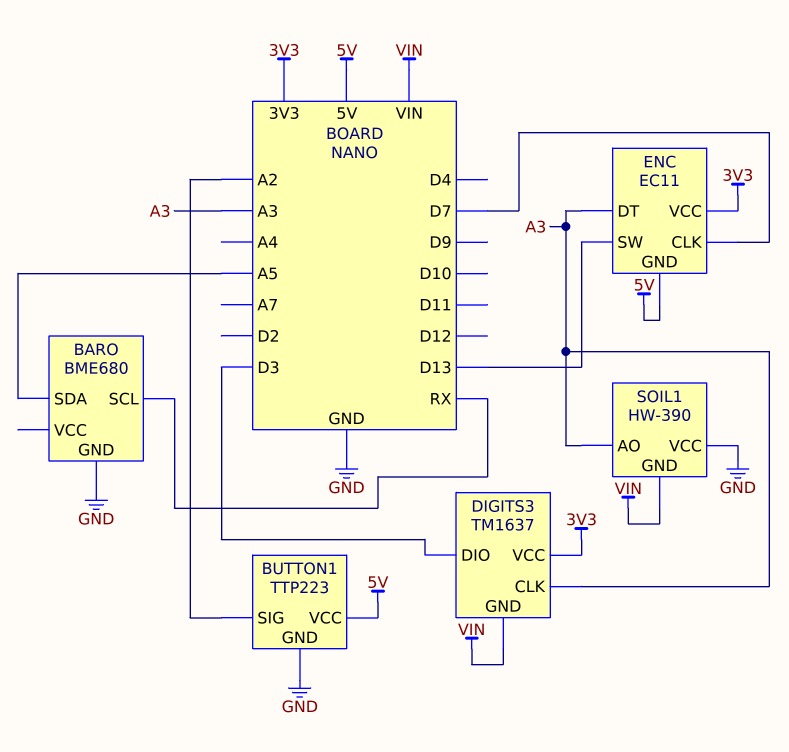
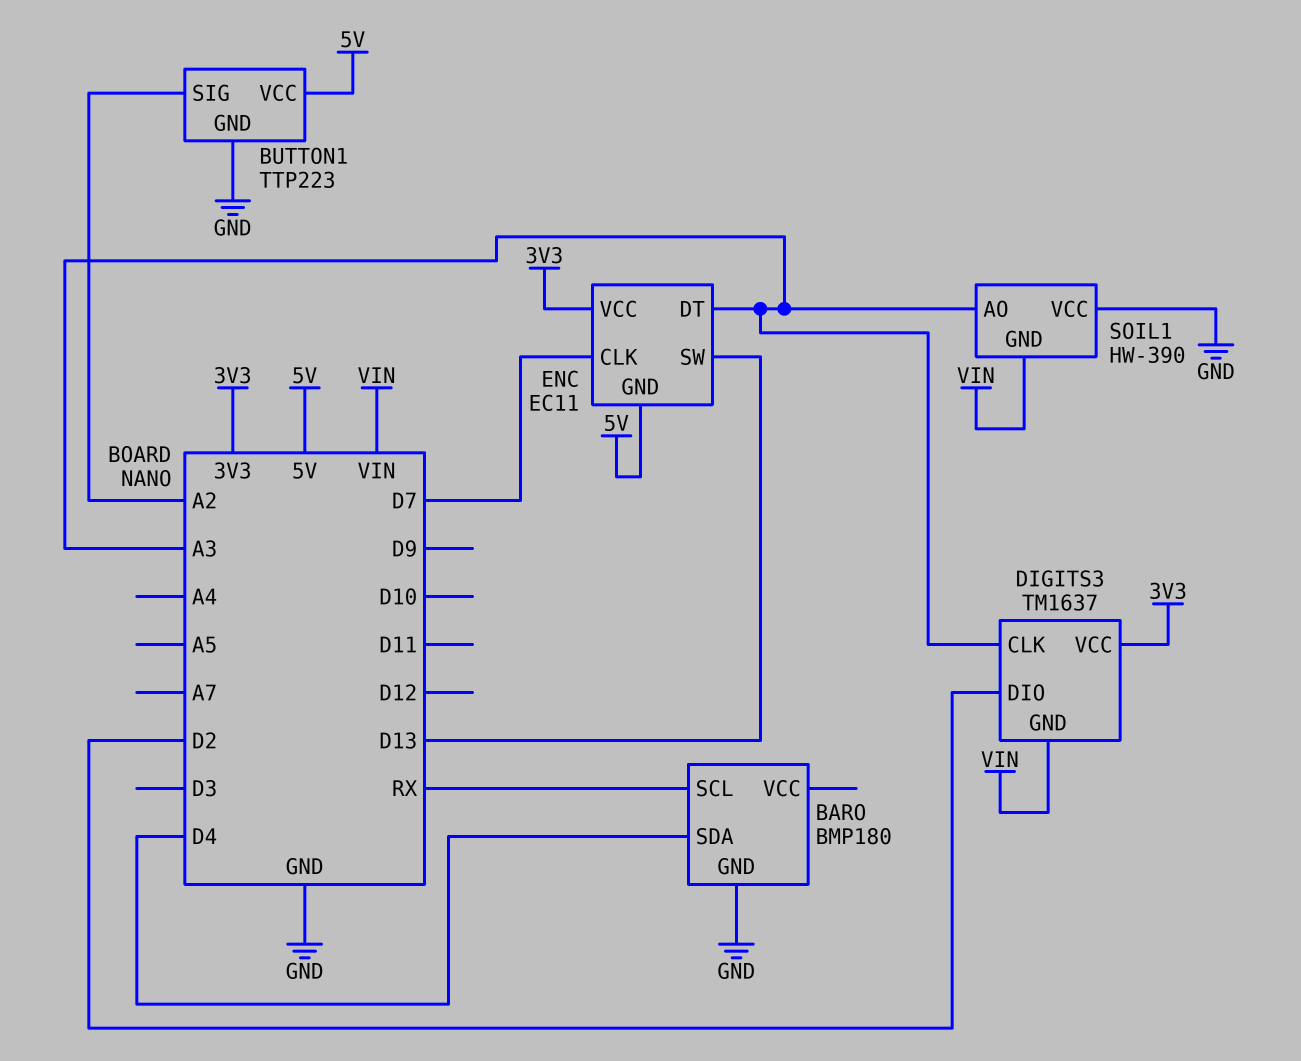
BARO: BME680 -> BMP180
BARO pin SDA: A5 -> D4
DIGITS3 pin DIO: D3 -> D2

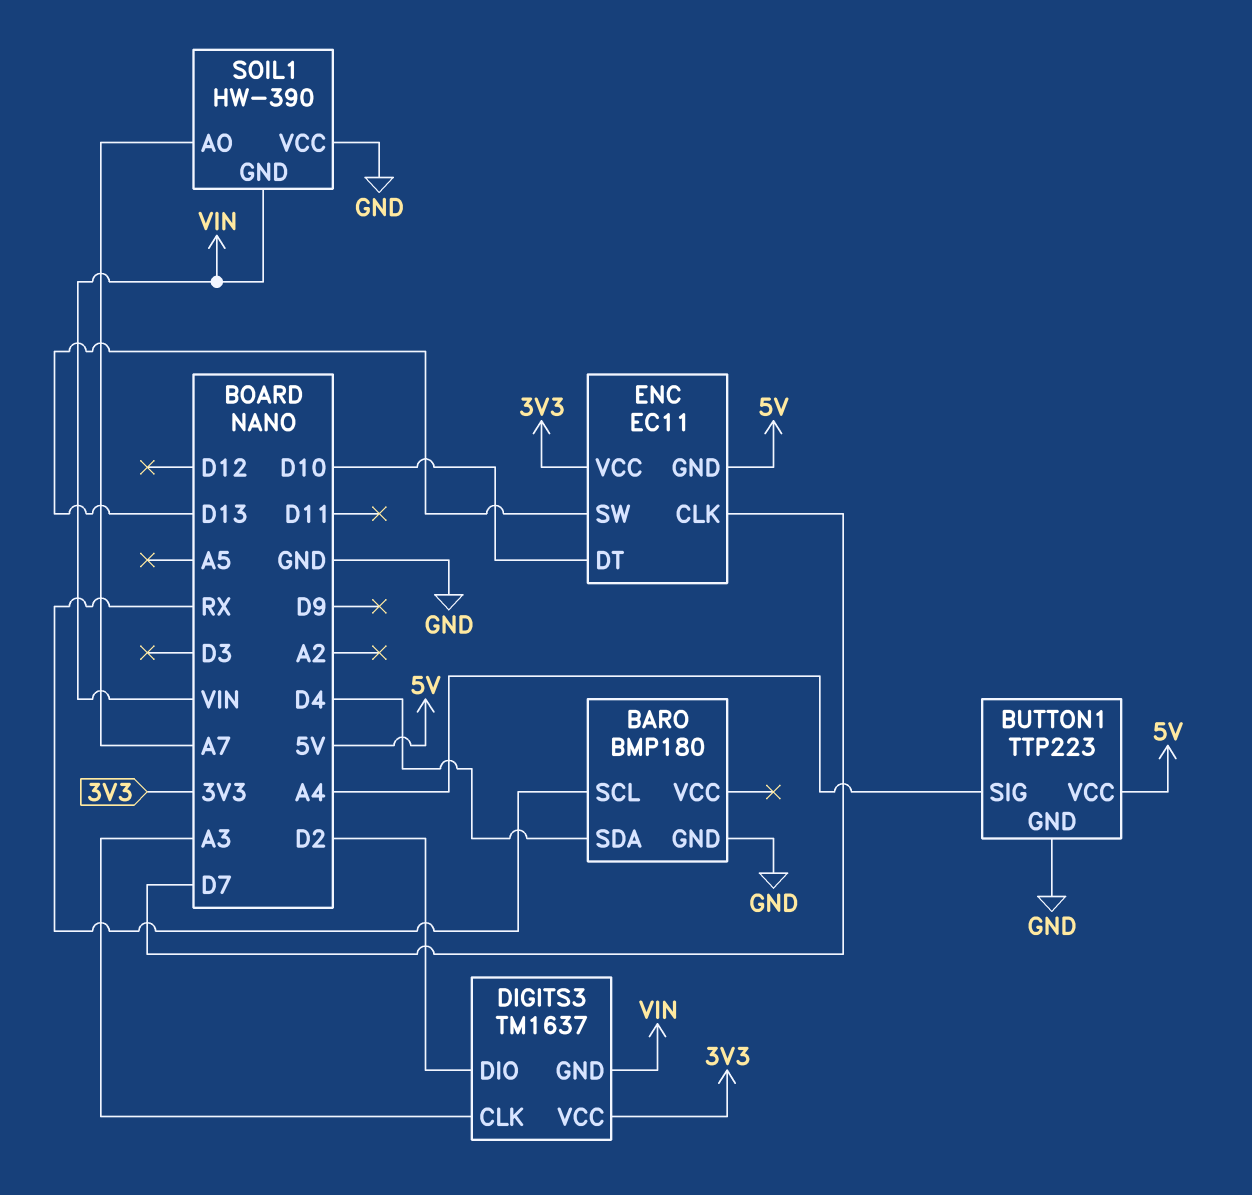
BUTTON1 pin SIG: A2 -> A4
ENC pin DT: A3 -> D10
SOIL1 pin AO: A3 -> A7

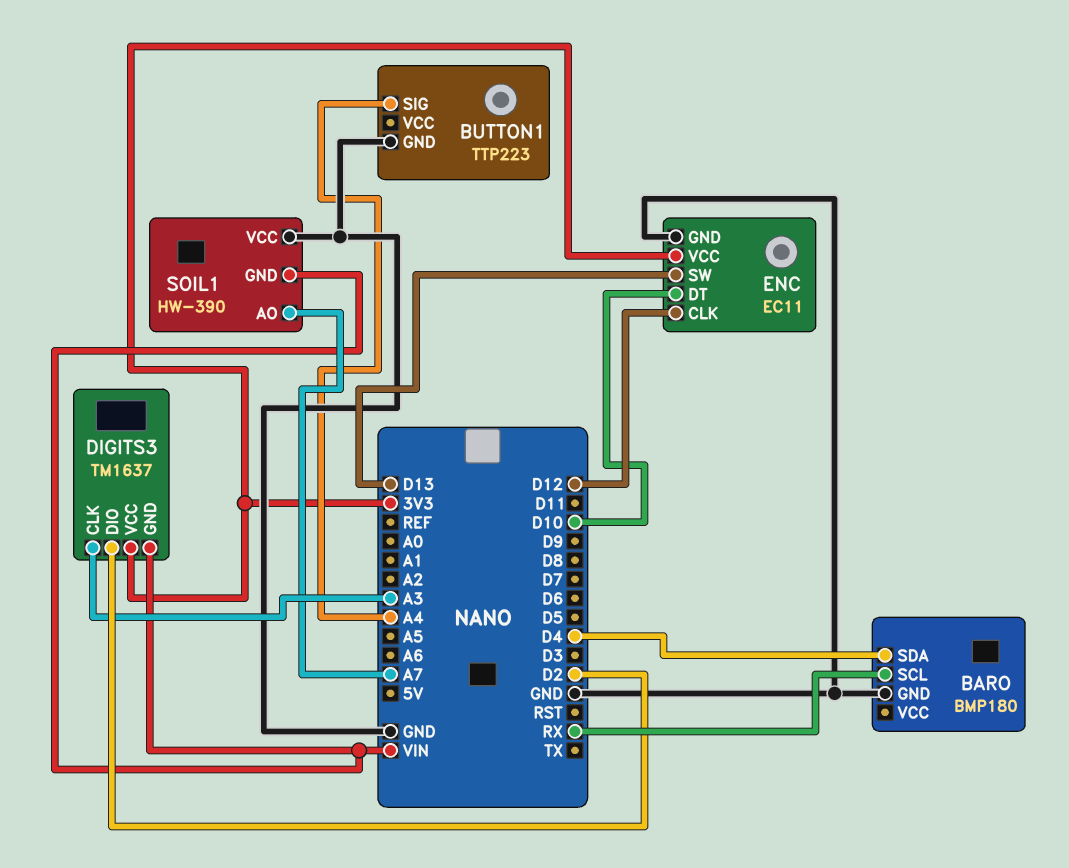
BUTTON1 pin VCC: 5V -> none
ENC pin CLK: D7 -> D12
ENC pin GND: 5V -> GND

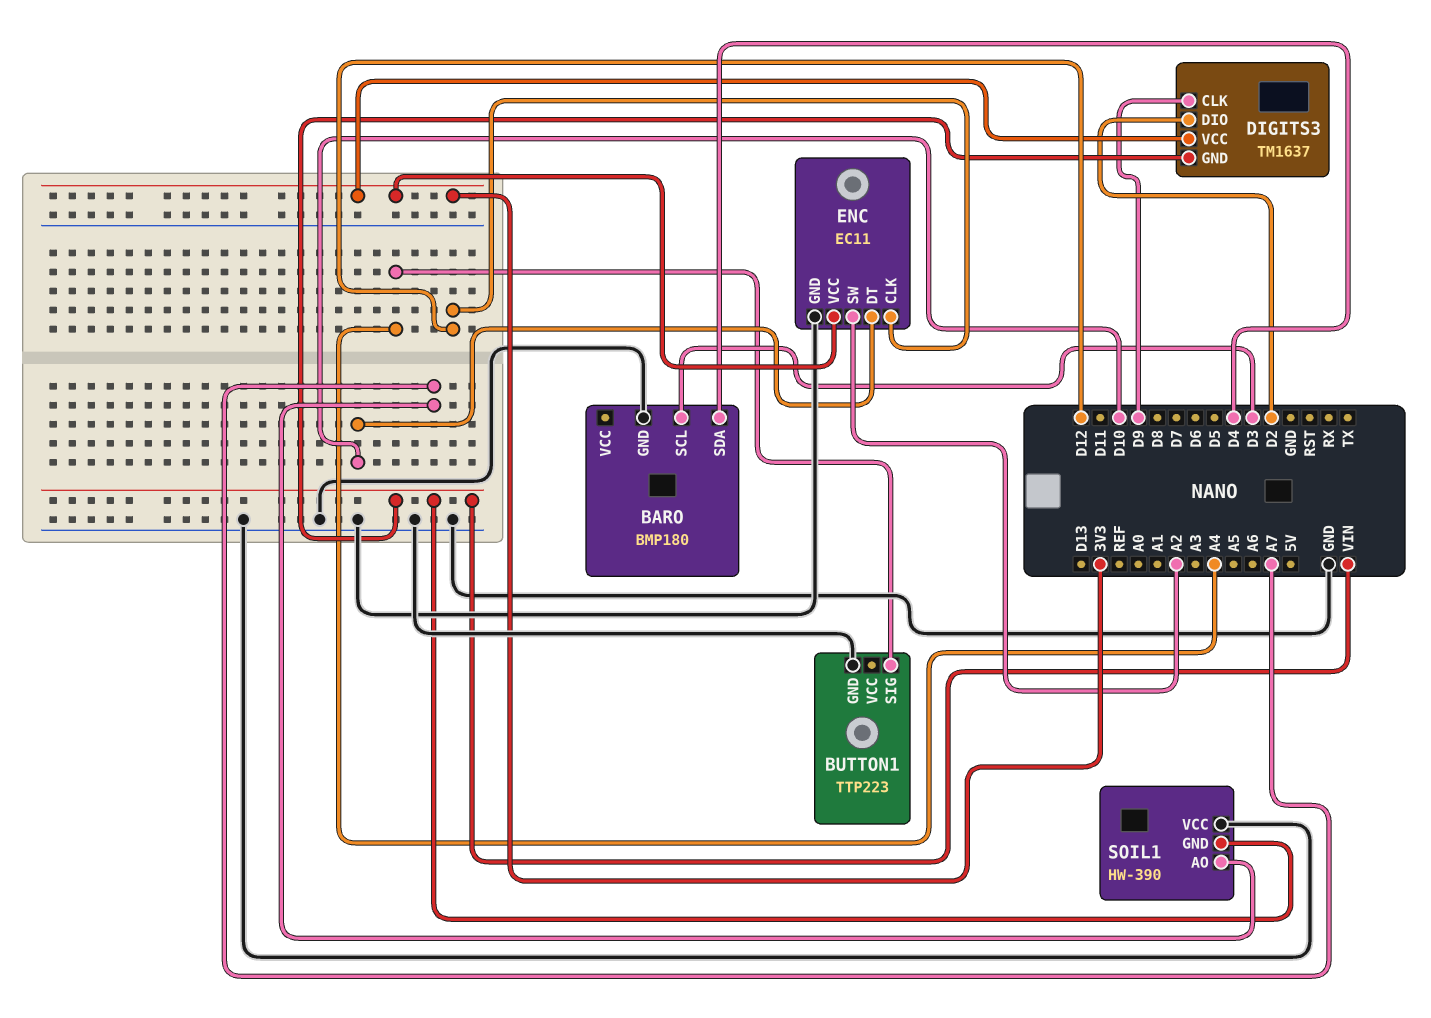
BARO pin SCL: RX -> D3
DIGITS3 pin CLK: A3 -> D9
ENC pin SW: D13 -> A2

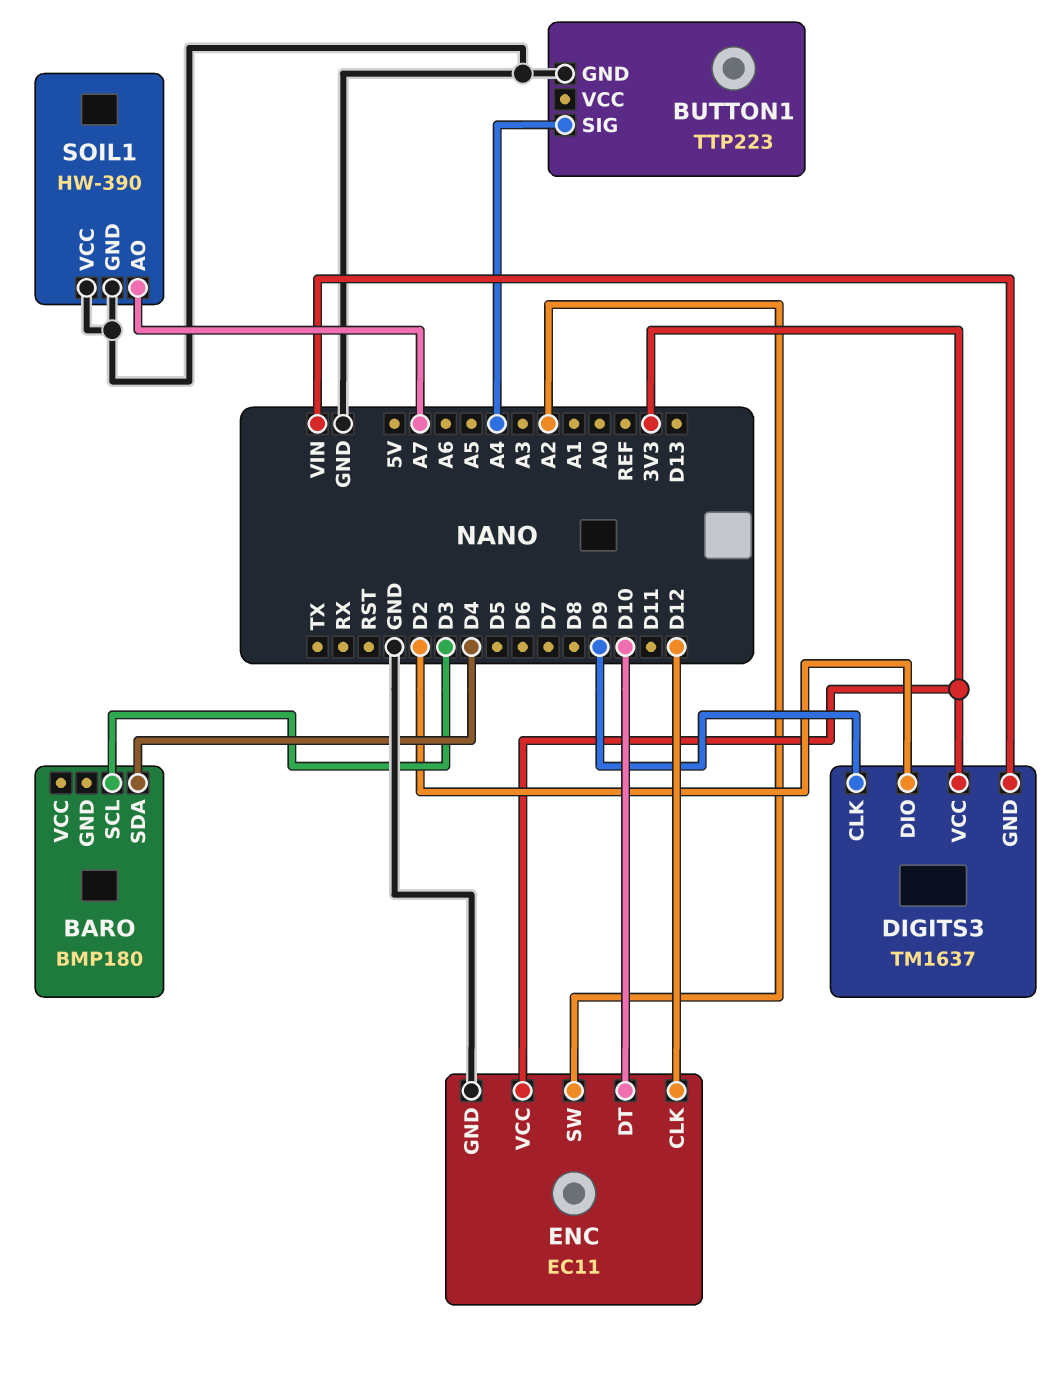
BARO pin GND: GND -> none
SOIL1 pin GND: VIN -> GND

